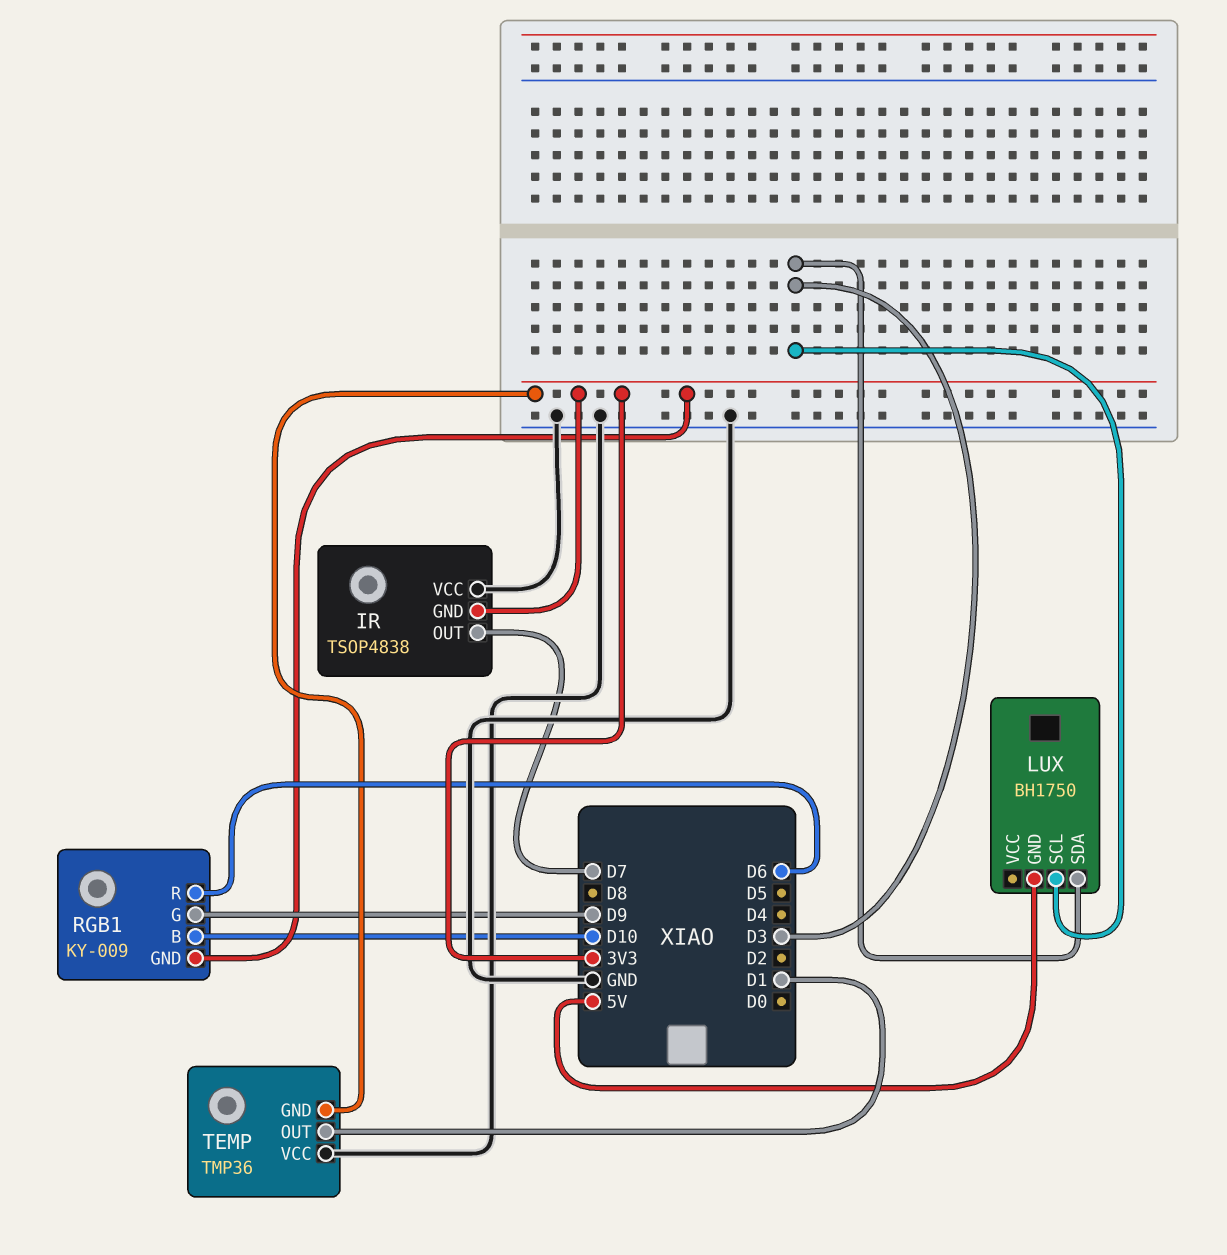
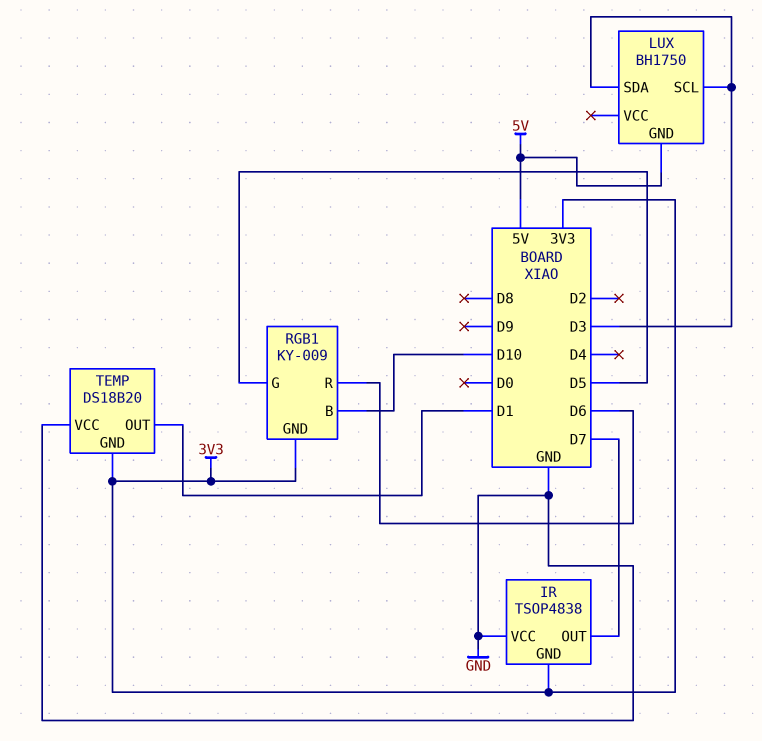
RGB1 pin G: D9 -> D5
TEMP: TMP36 -> DS18B20

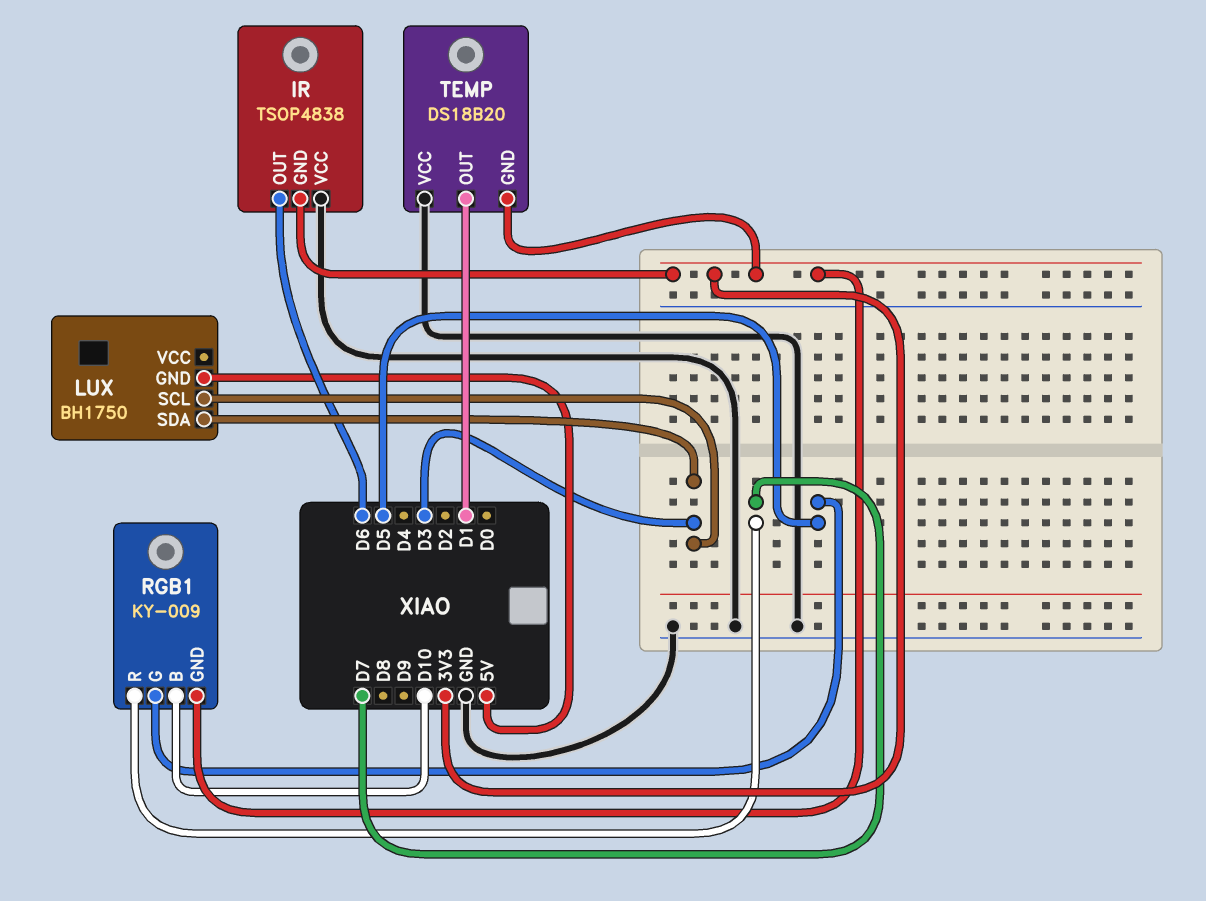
IR pin OUT: D7 -> D6
RGB1 pin R: D6 -> D7

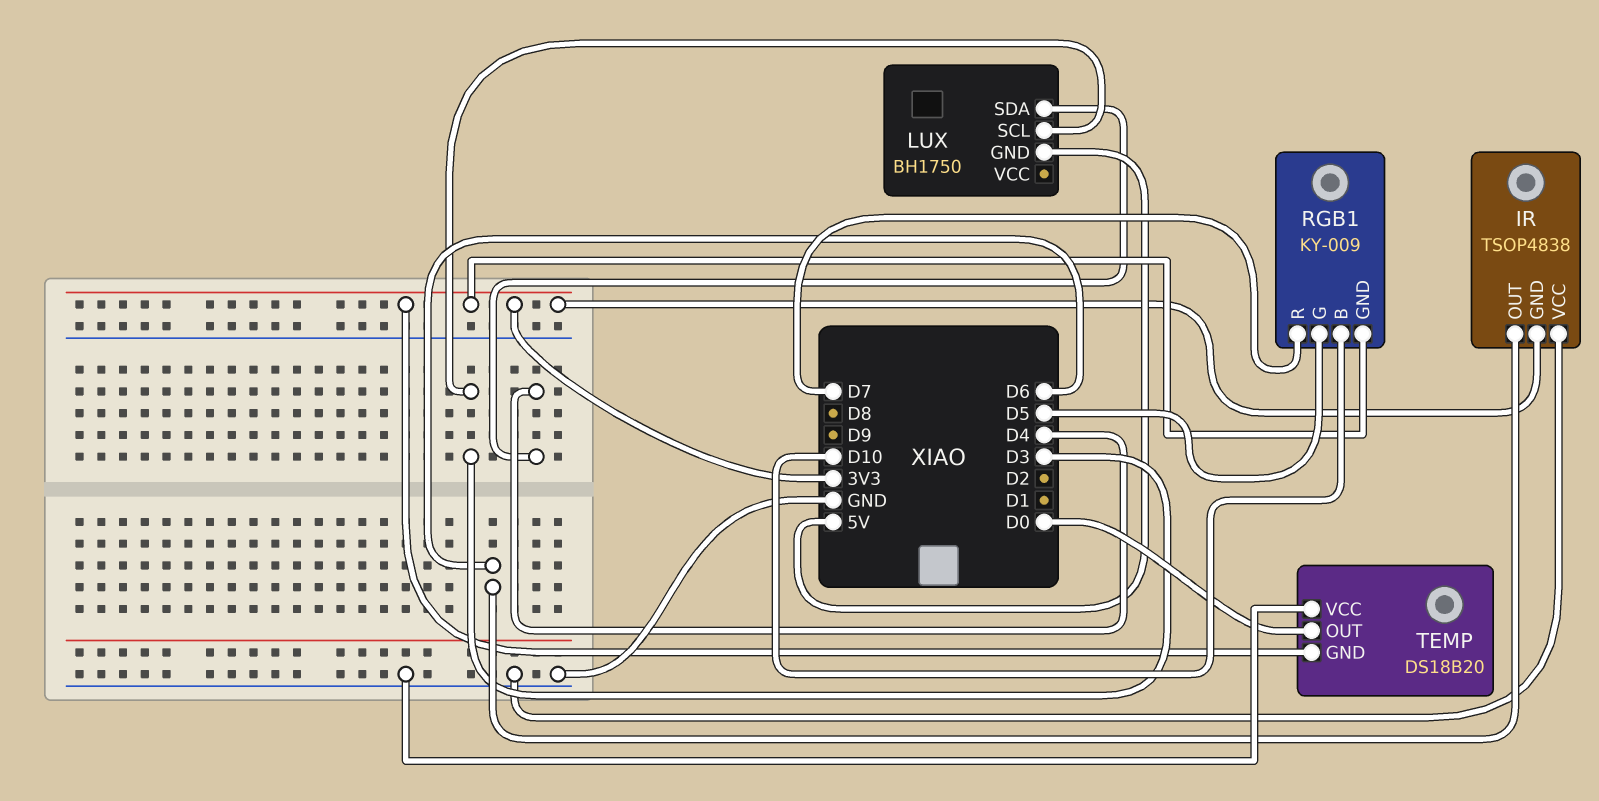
LUX pin SDA: D3 -> D4
TEMP pin OUT: D1 -> D0

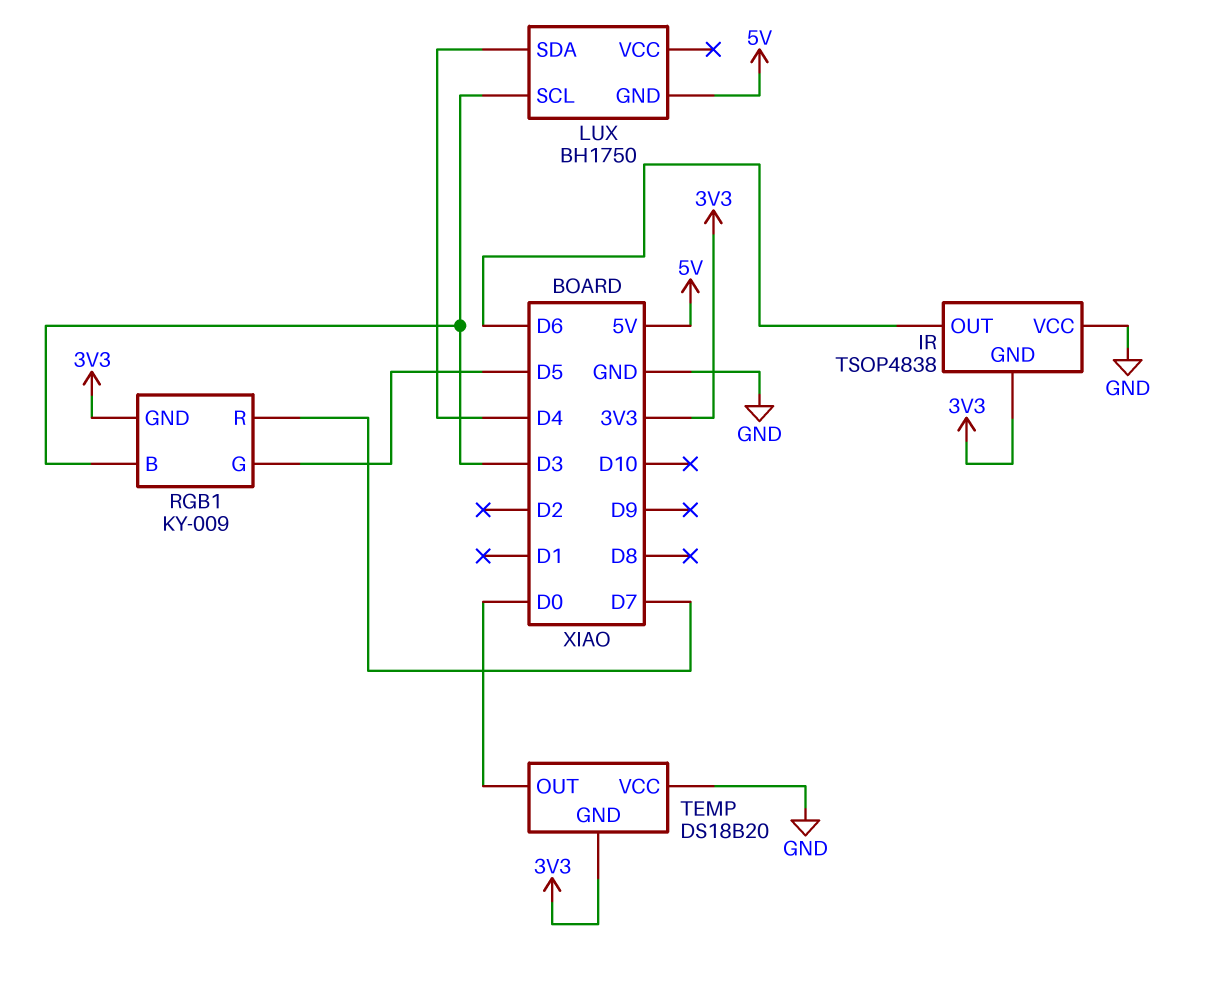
RGB1 pin B: D10 -> D3

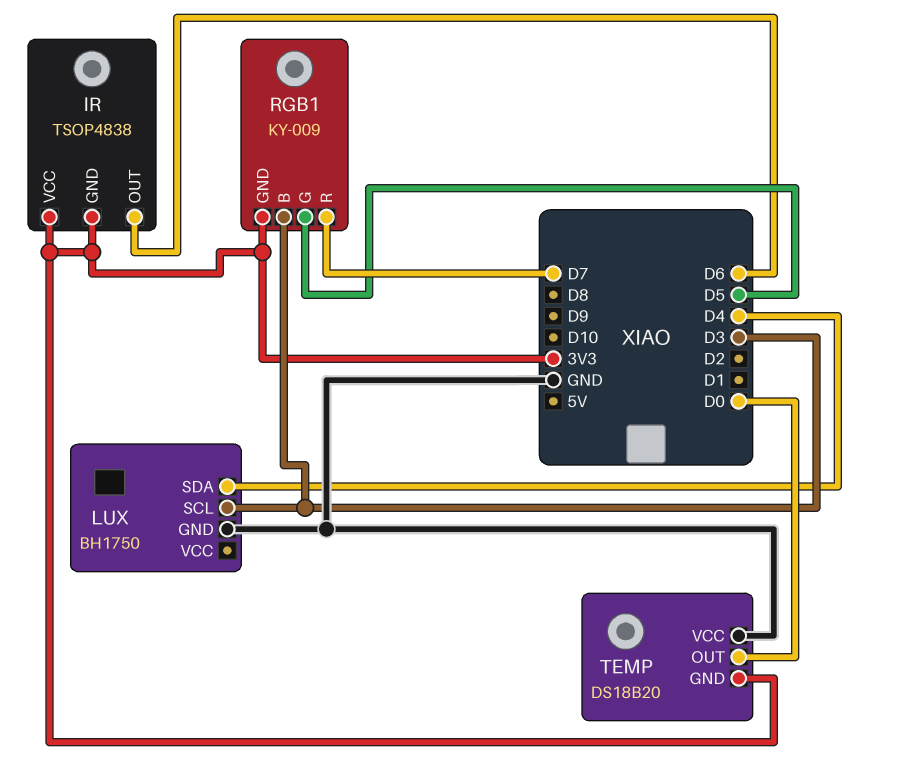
IR pin VCC: GND -> 3V3
LUX pin GND: 5V -> GND

